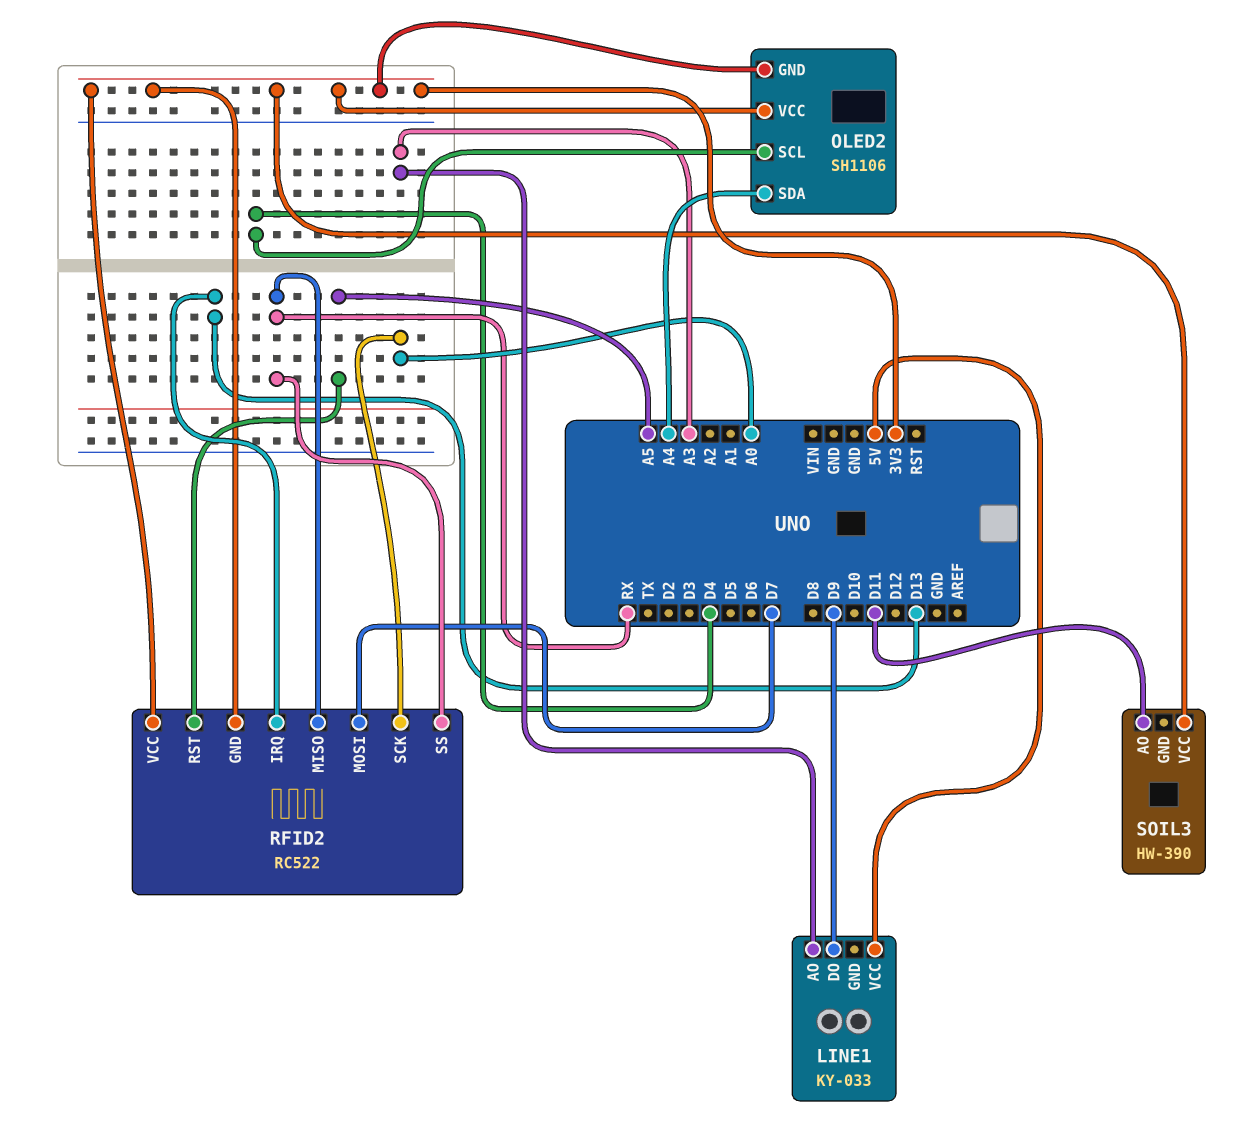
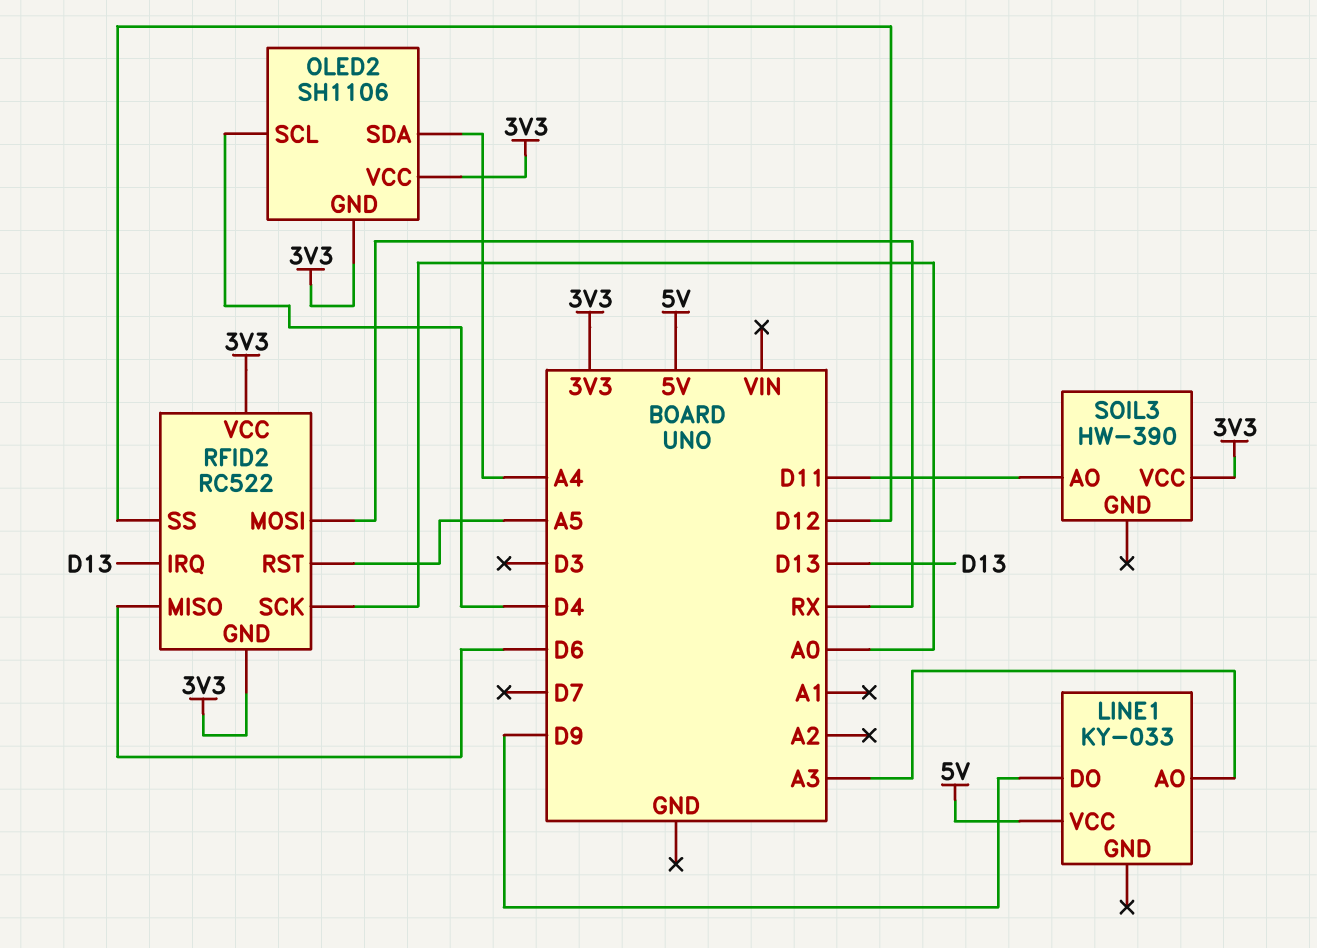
RFID2 pin MISO: RX -> D6
RFID2 pin MOSI: D7 -> RX
RFID2 pin SS: RX -> D12

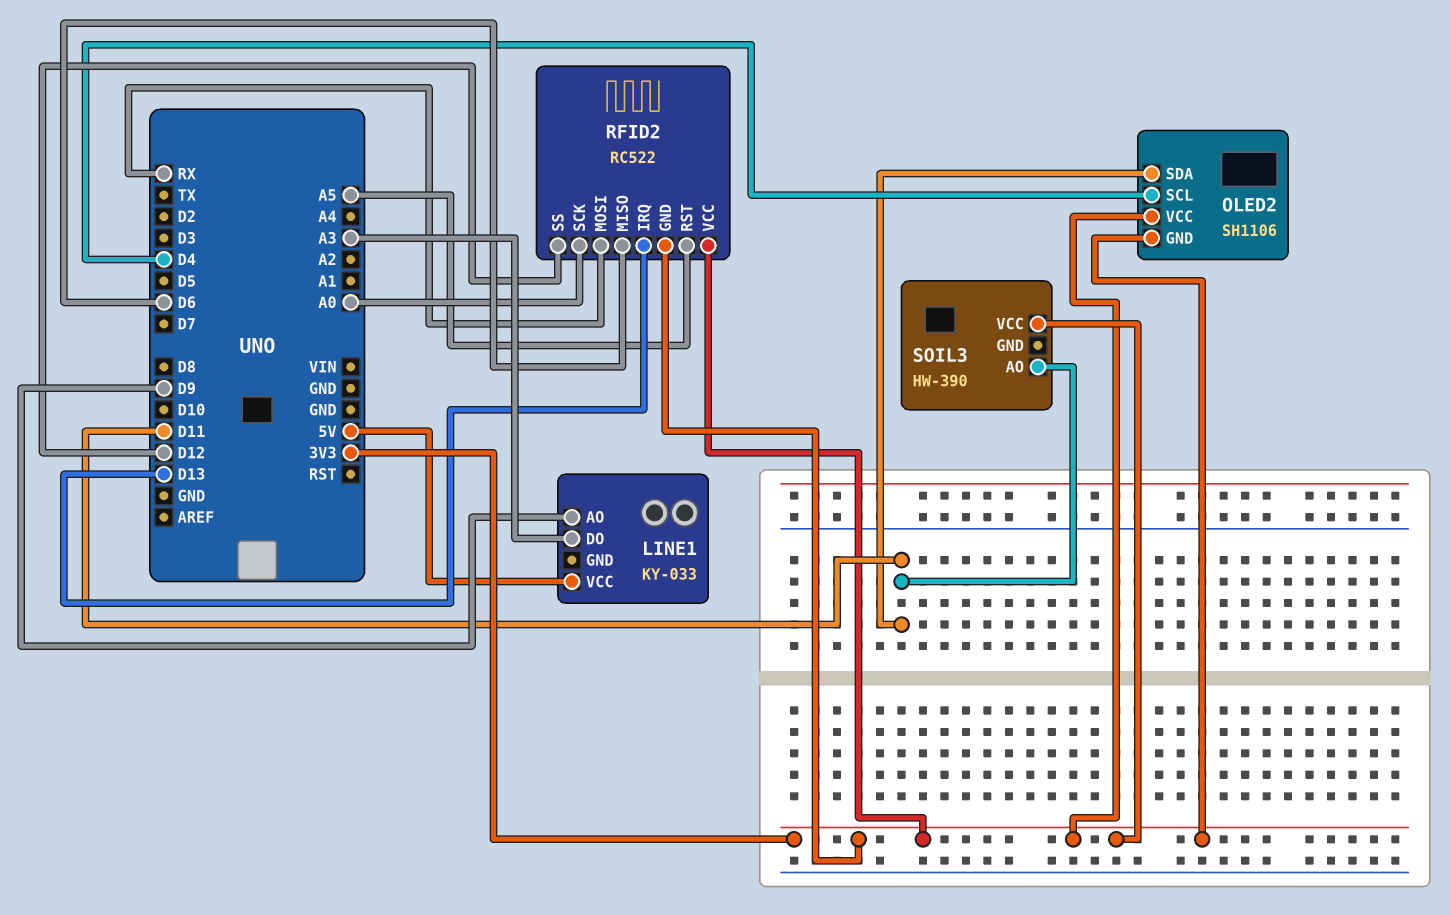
LINE1 pin AO: A3 -> D9
LINE1 pin DO: D9 -> A3
OLED2 pin SDA: A4 -> D11

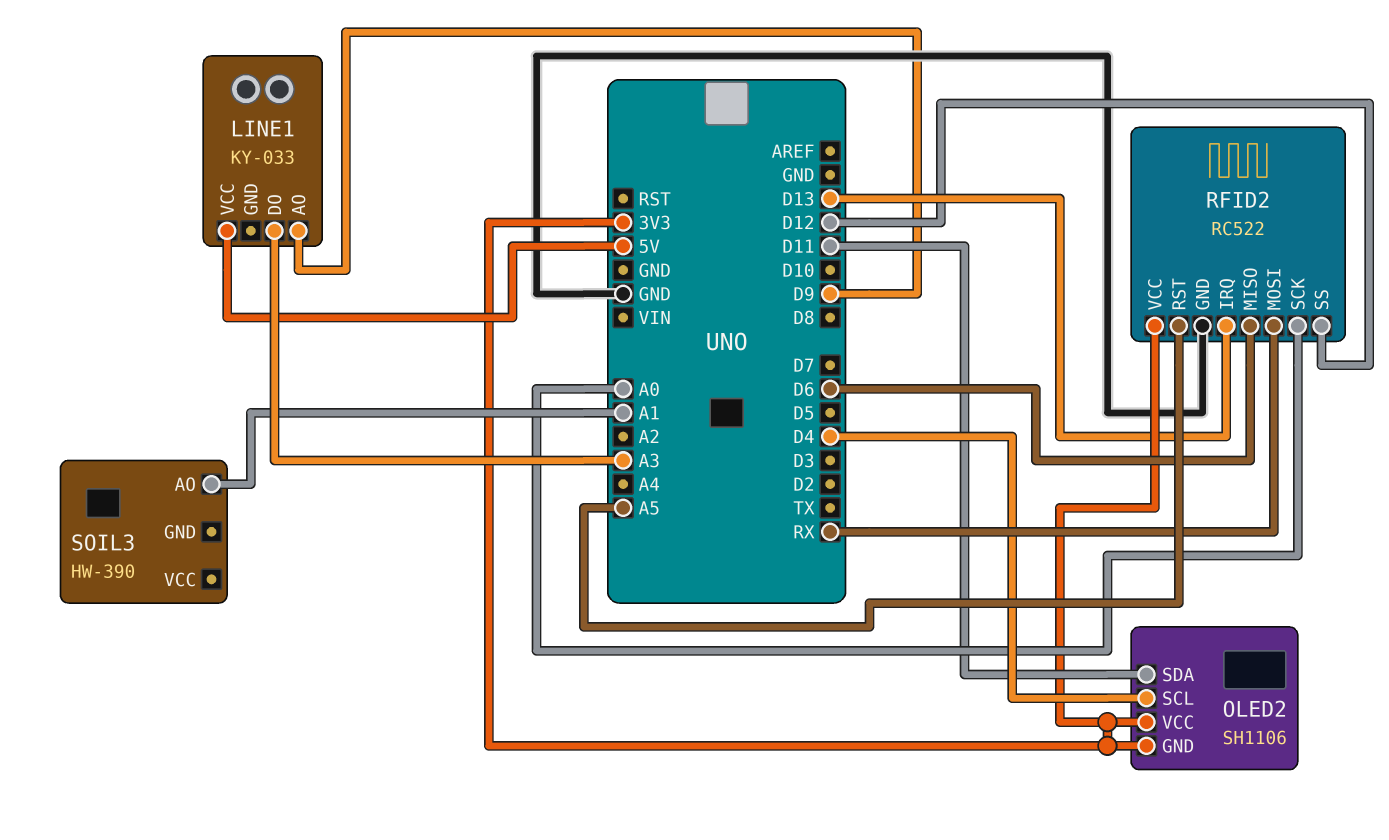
RFID2 pin GND: 3V3 -> GND
SOIL3 pin AO: D11 -> A1
SOIL3 pin VCC: 3V3 -> none

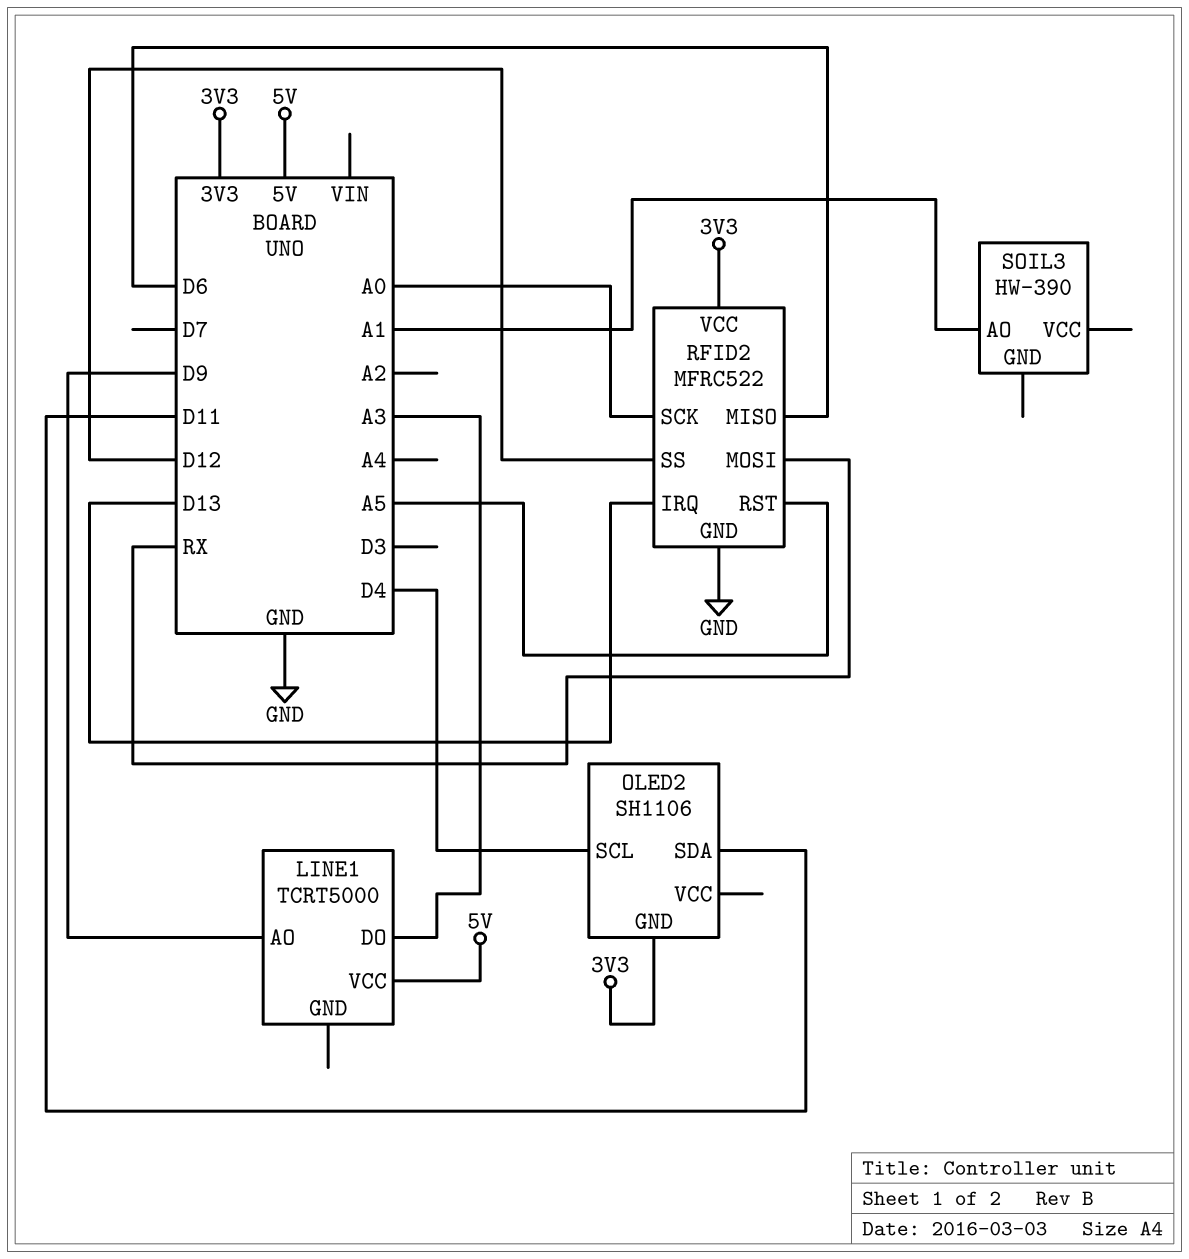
LINE1: KY-033 -> TCRT5000
OLED2 pin VCC: 3V3 -> none
RFID2: RC522 -> MFRC522

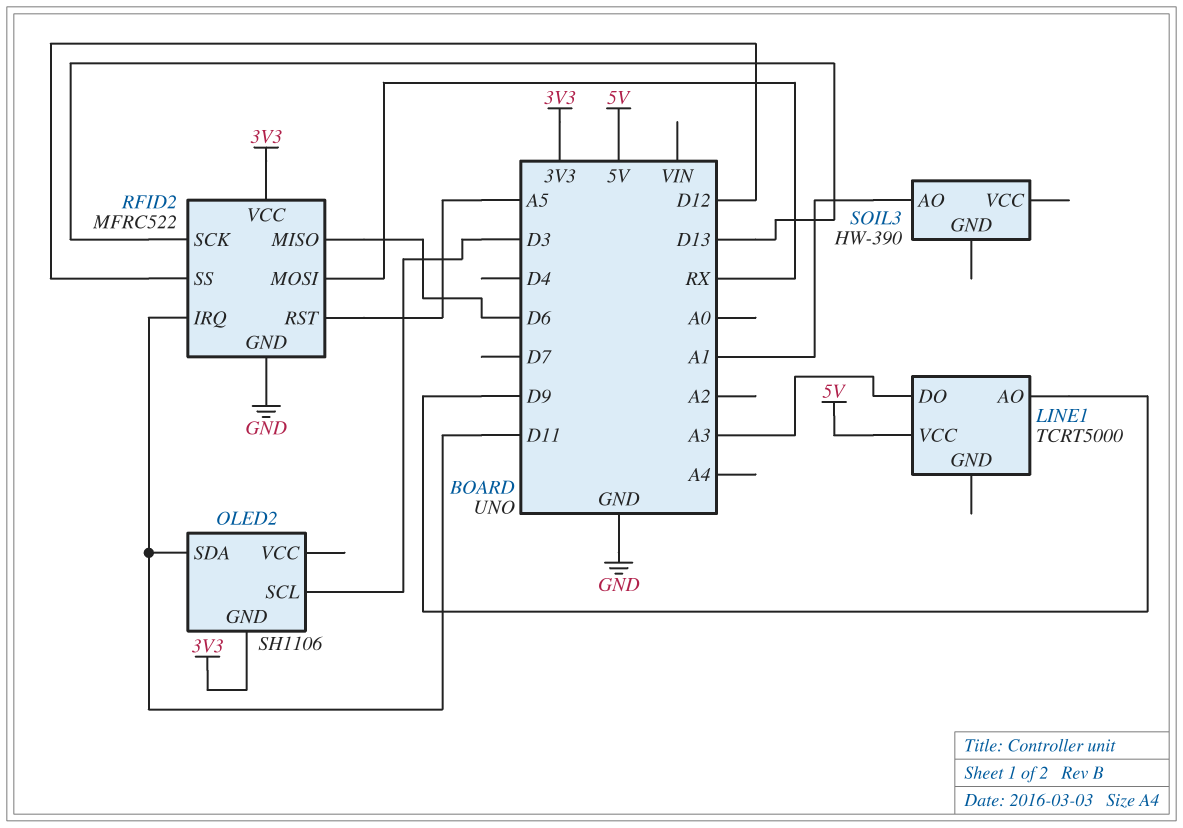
OLED2 pin SCL: D4 -> D3
RFID2 pin IRQ: D13 -> D11
RFID2 pin SCK: A0 -> D13

